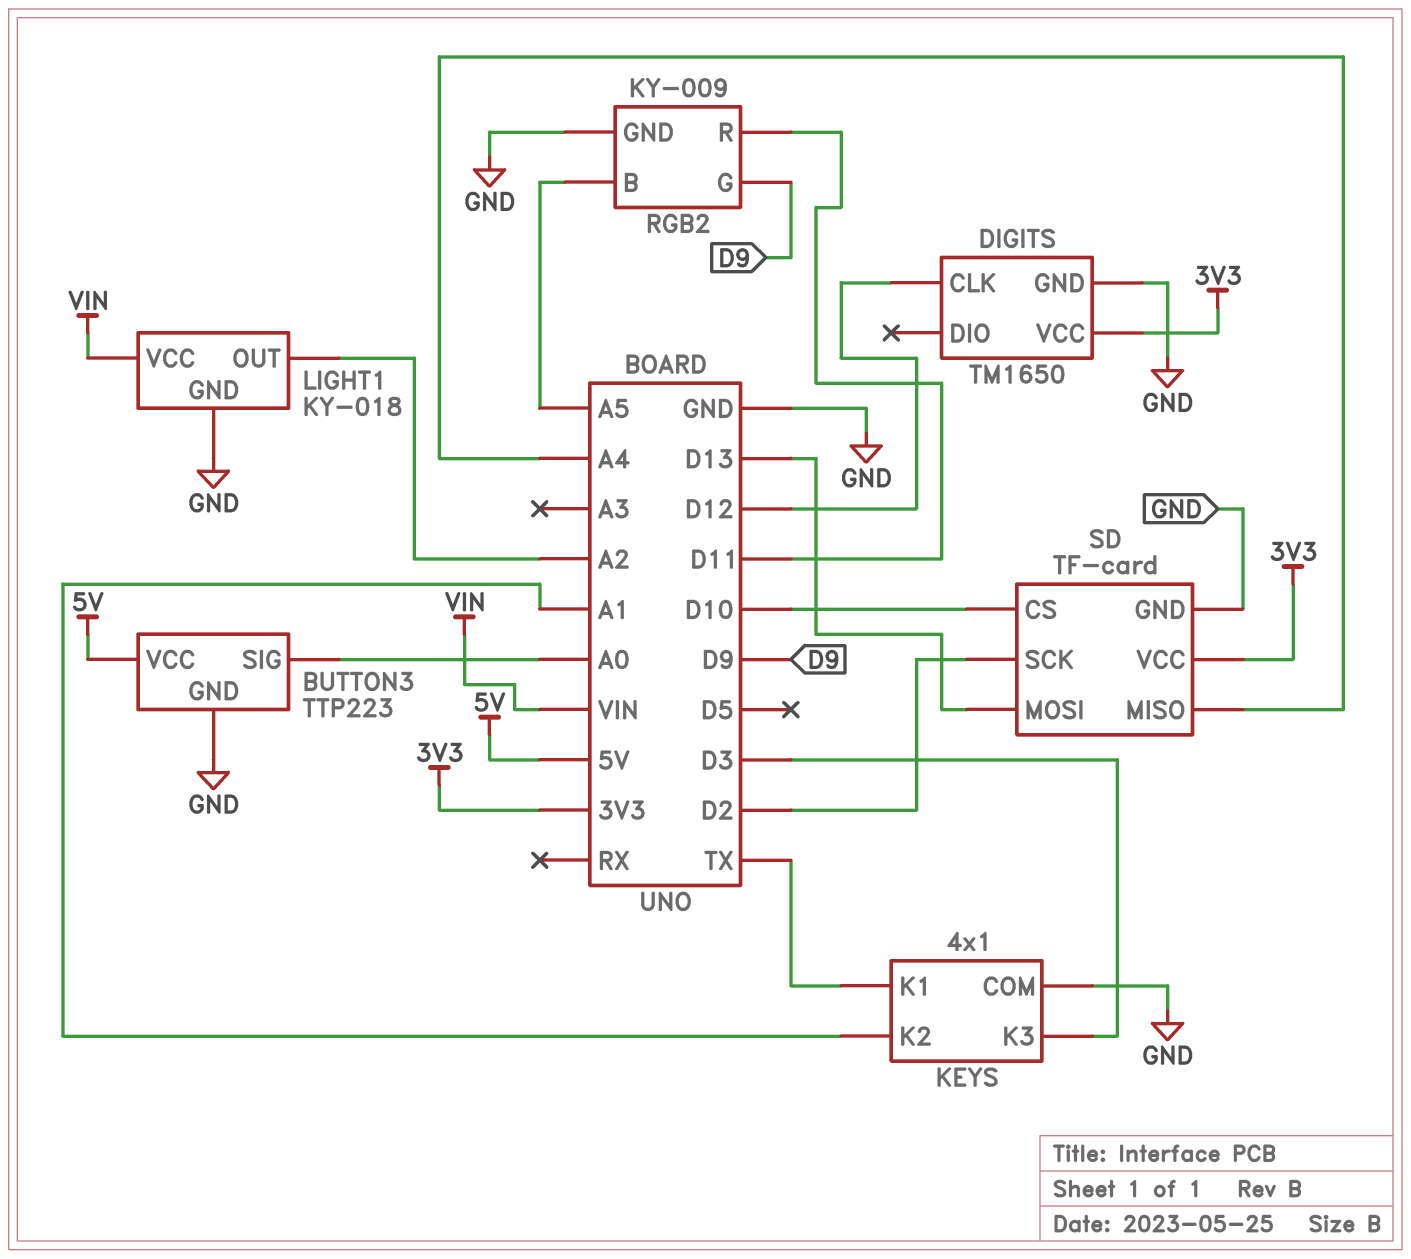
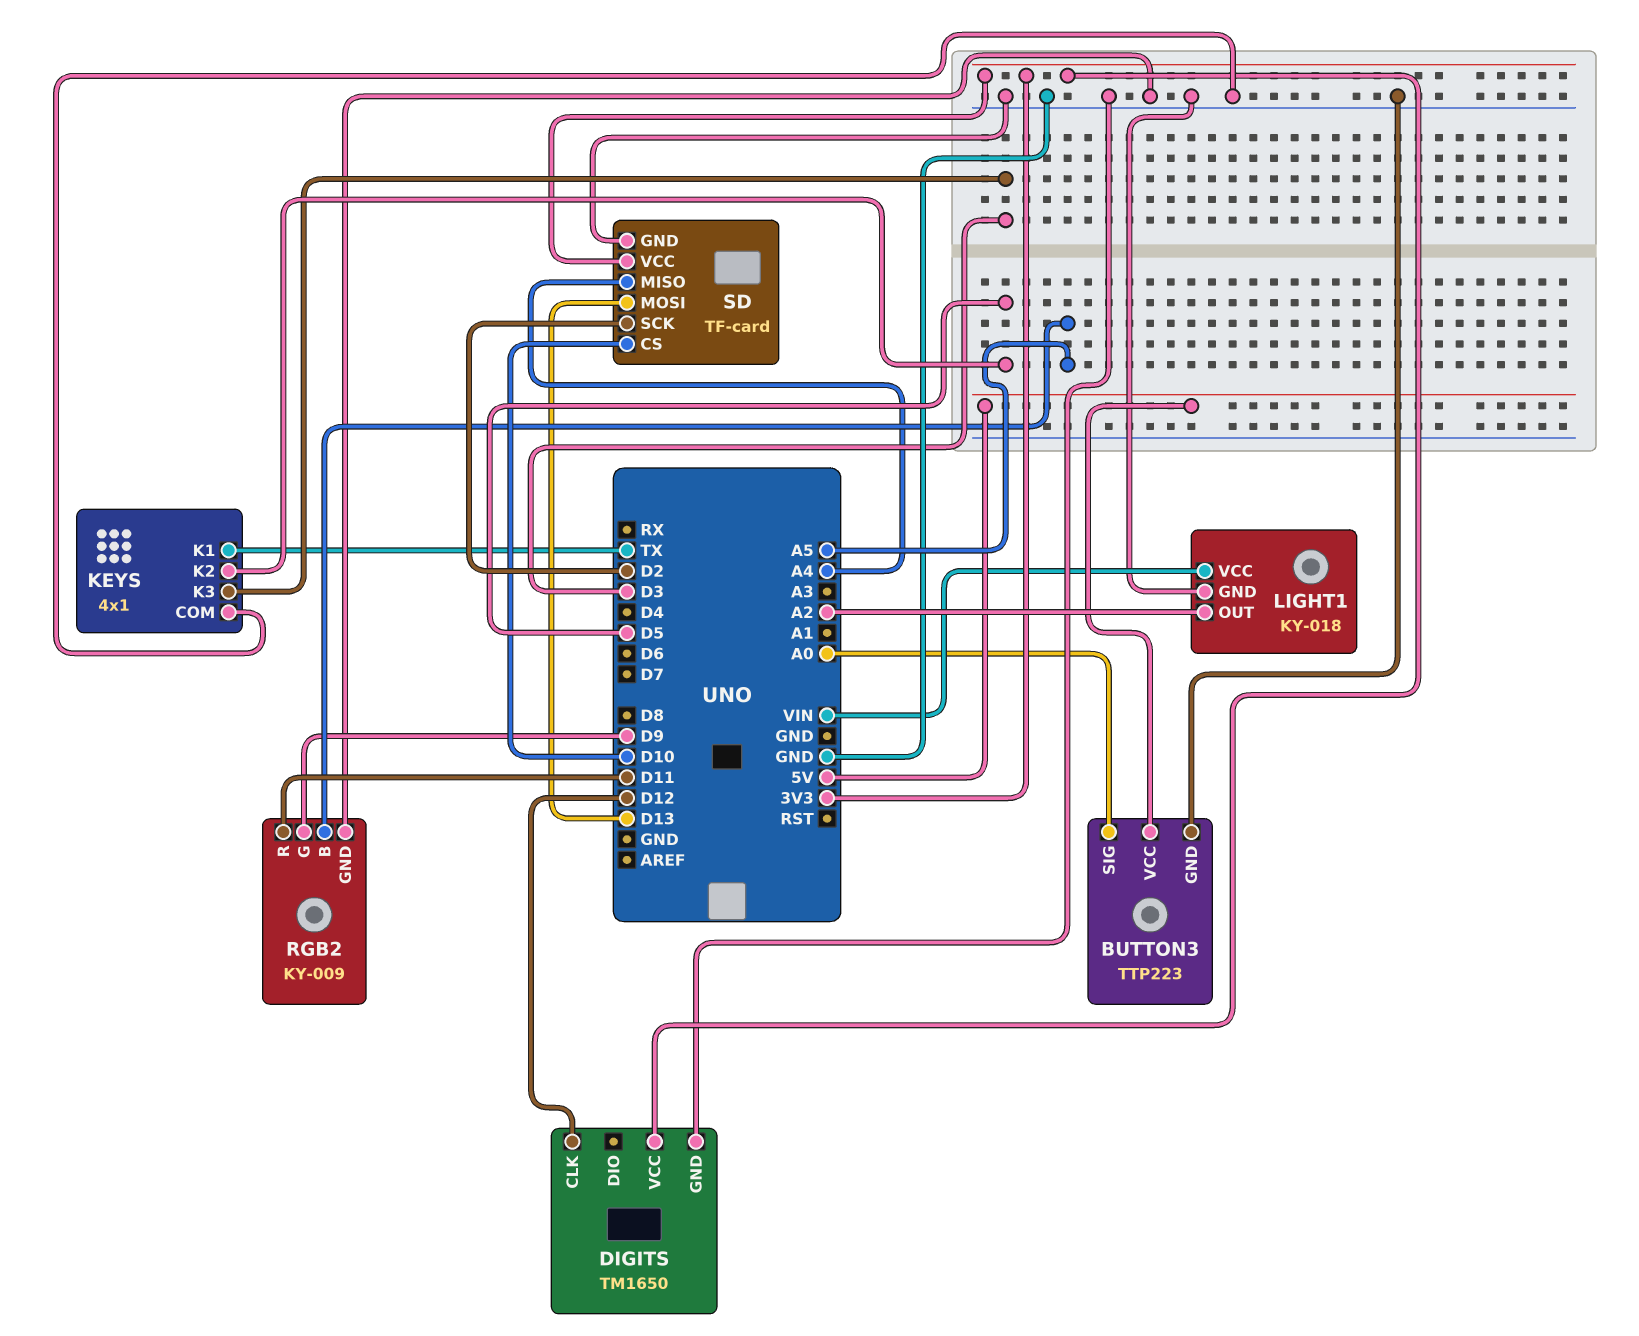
KEYS pin K2: A1 -> D5

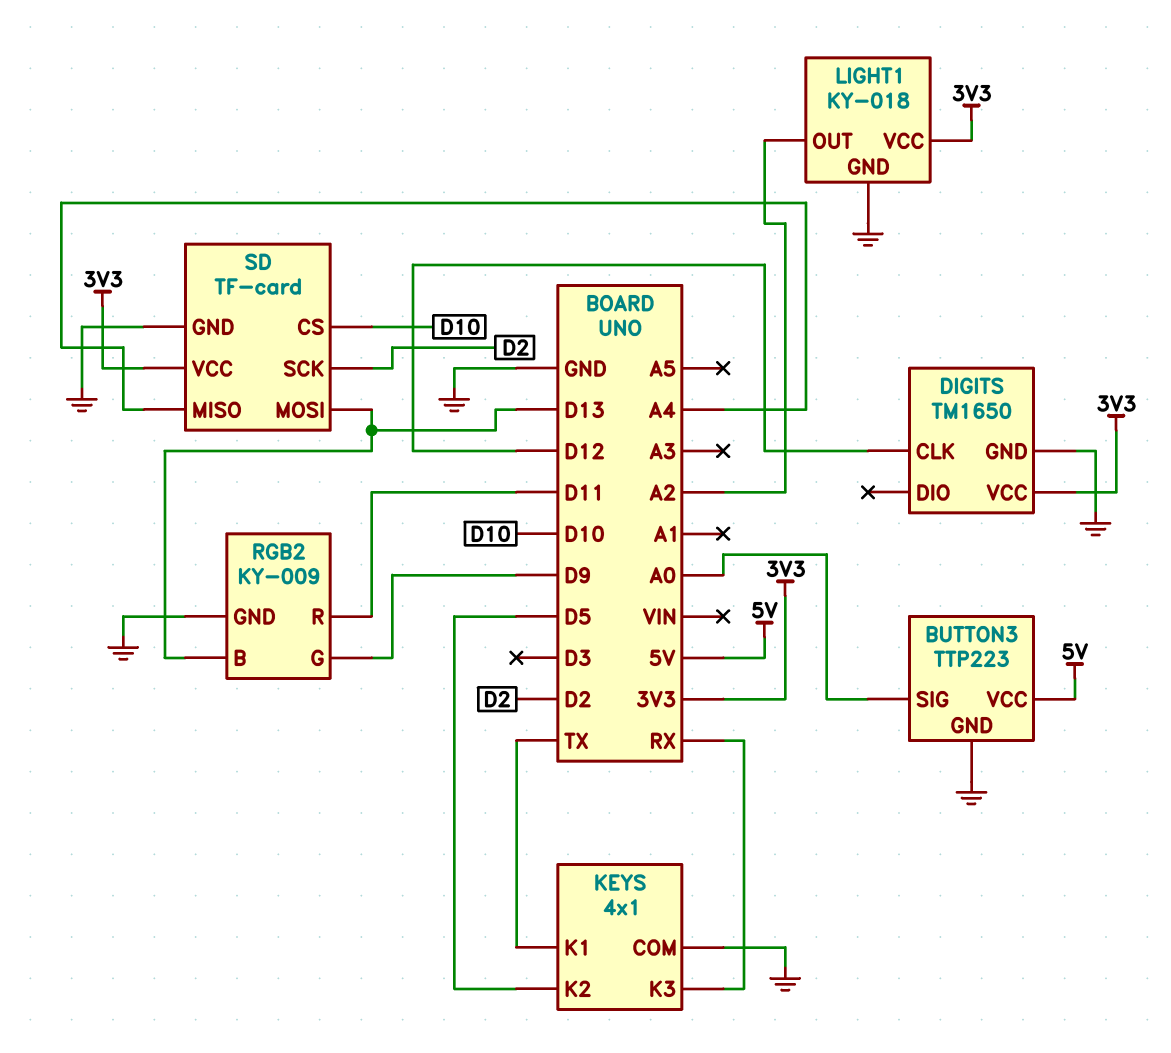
KEYS pin K3: D3 -> RX
LIGHT1 pin VCC: VIN -> 3V3
RGB2 pin B: A5 -> D13

